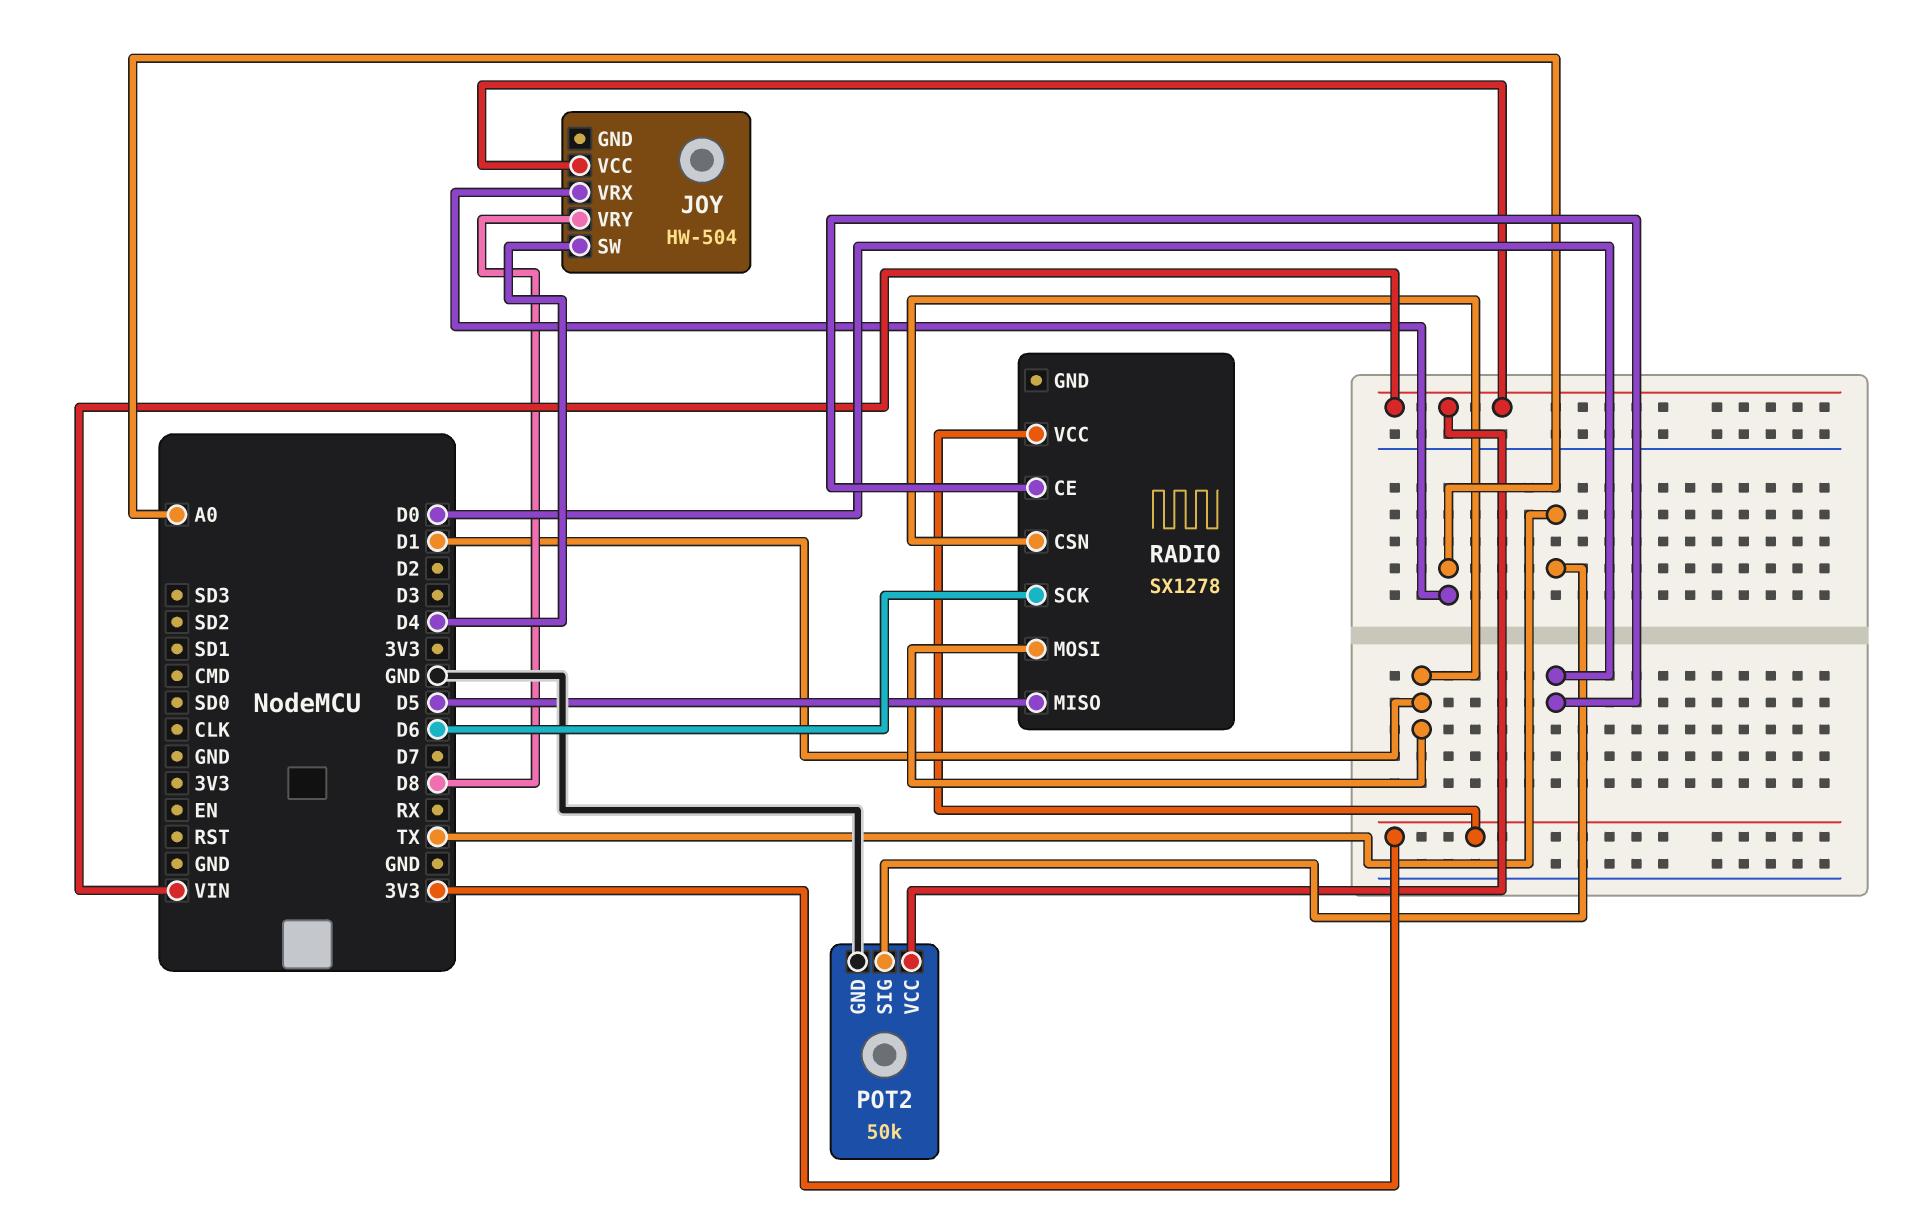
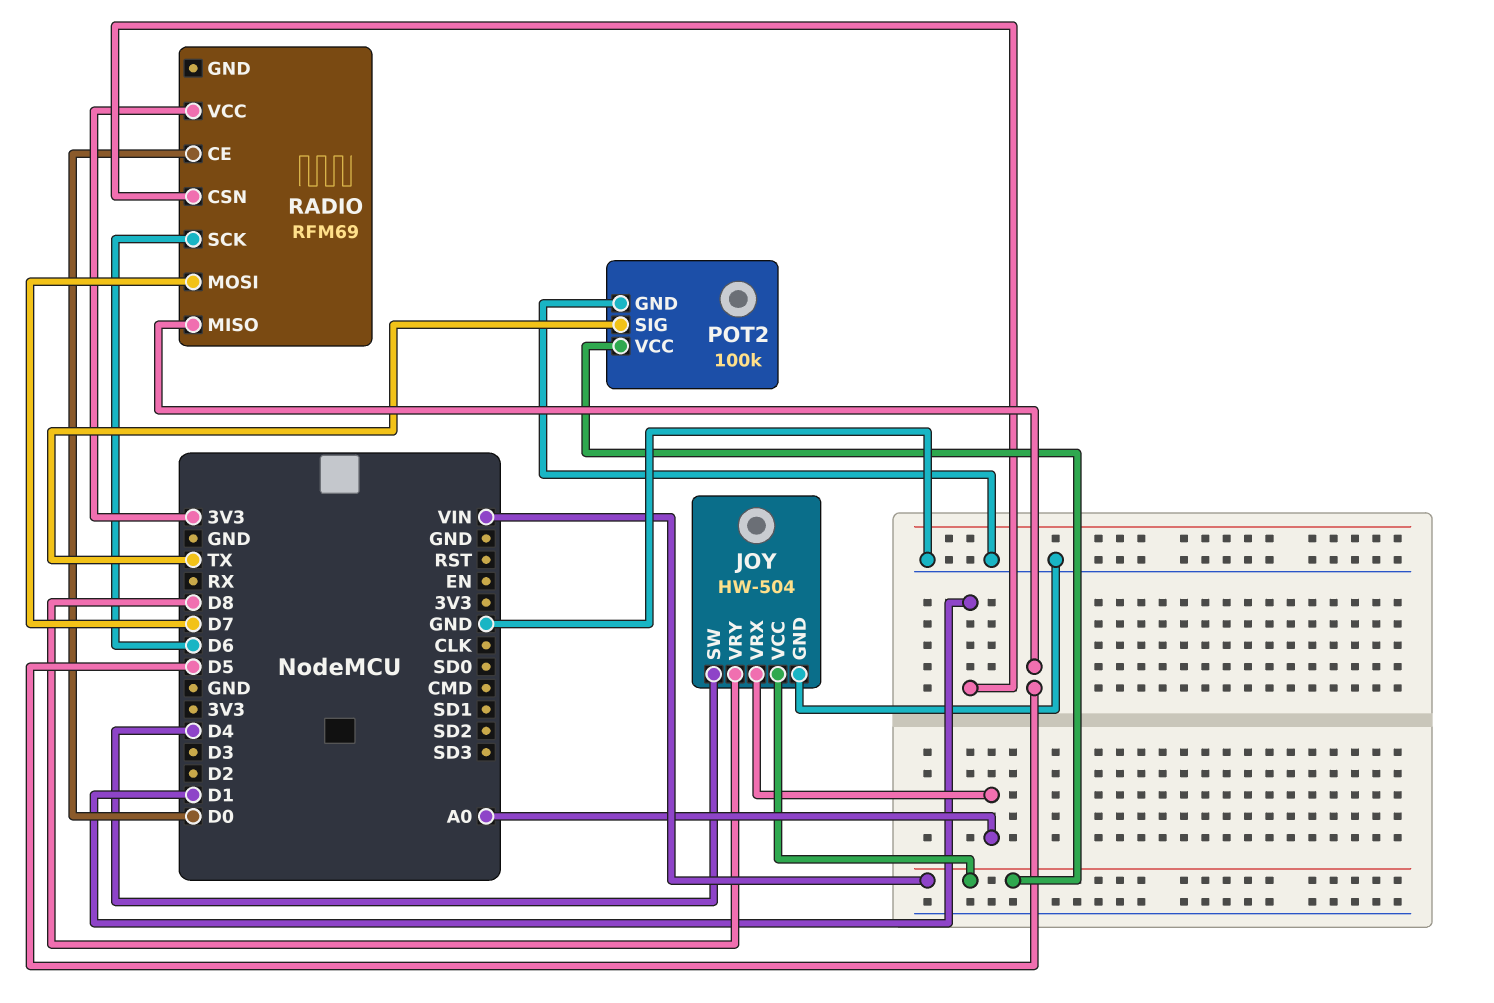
JOY pin GND: none -> GND
POT2: 50k -> 100k
RADIO: SX1278 -> RFM69
RADIO pin MOSI: D1 -> D7

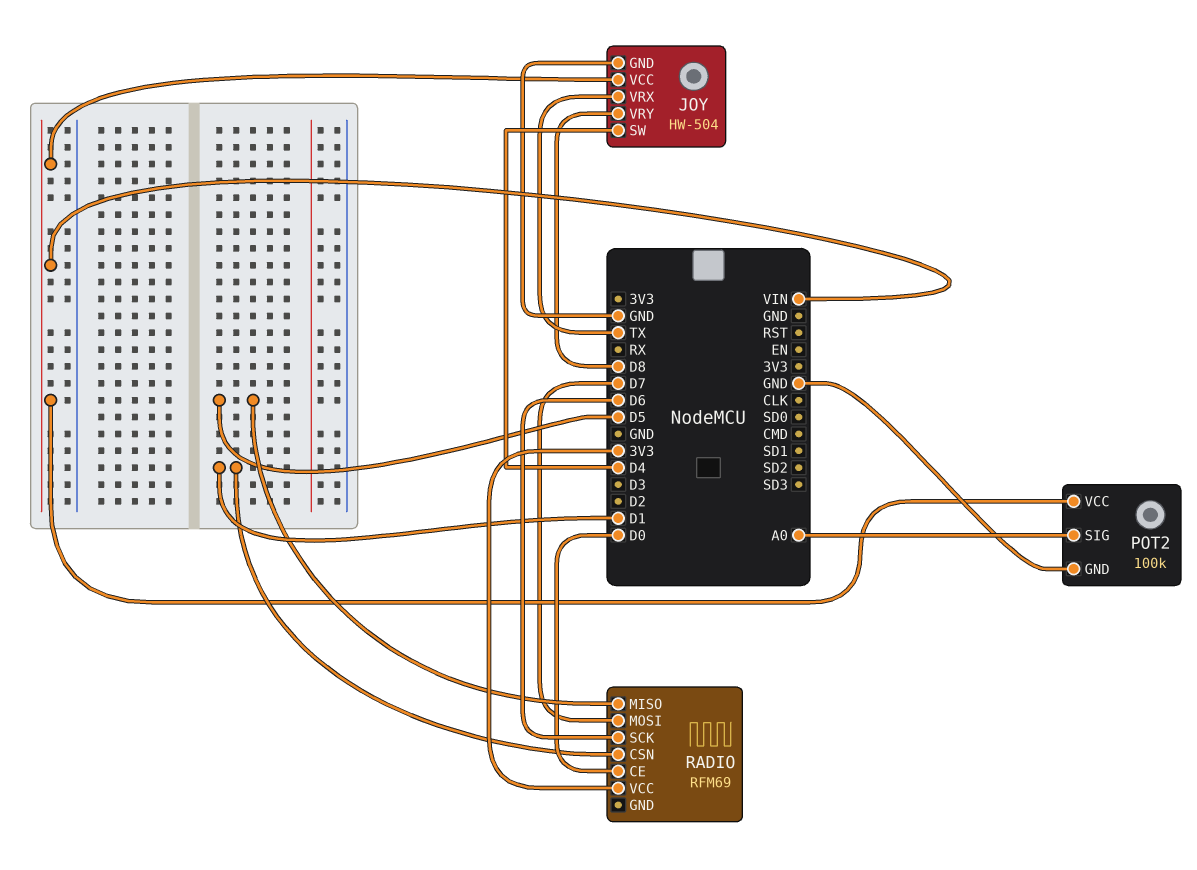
JOY pin VRX: A0 -> TX
POT2 pin SIG: TX -> A0

